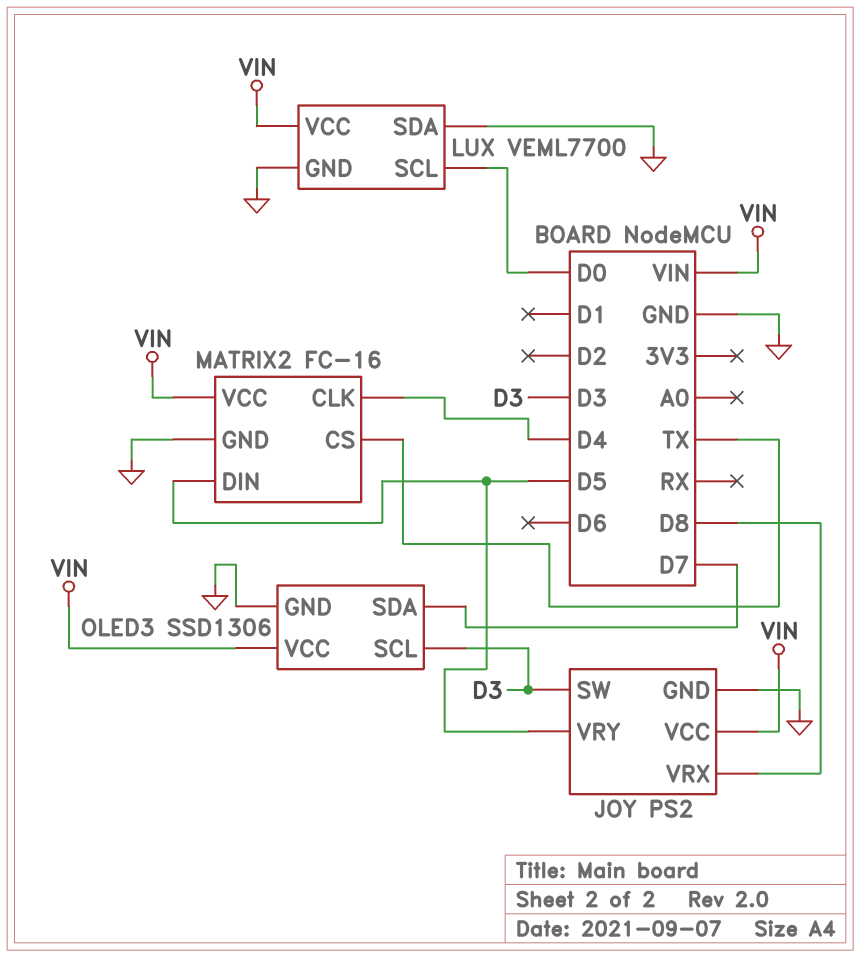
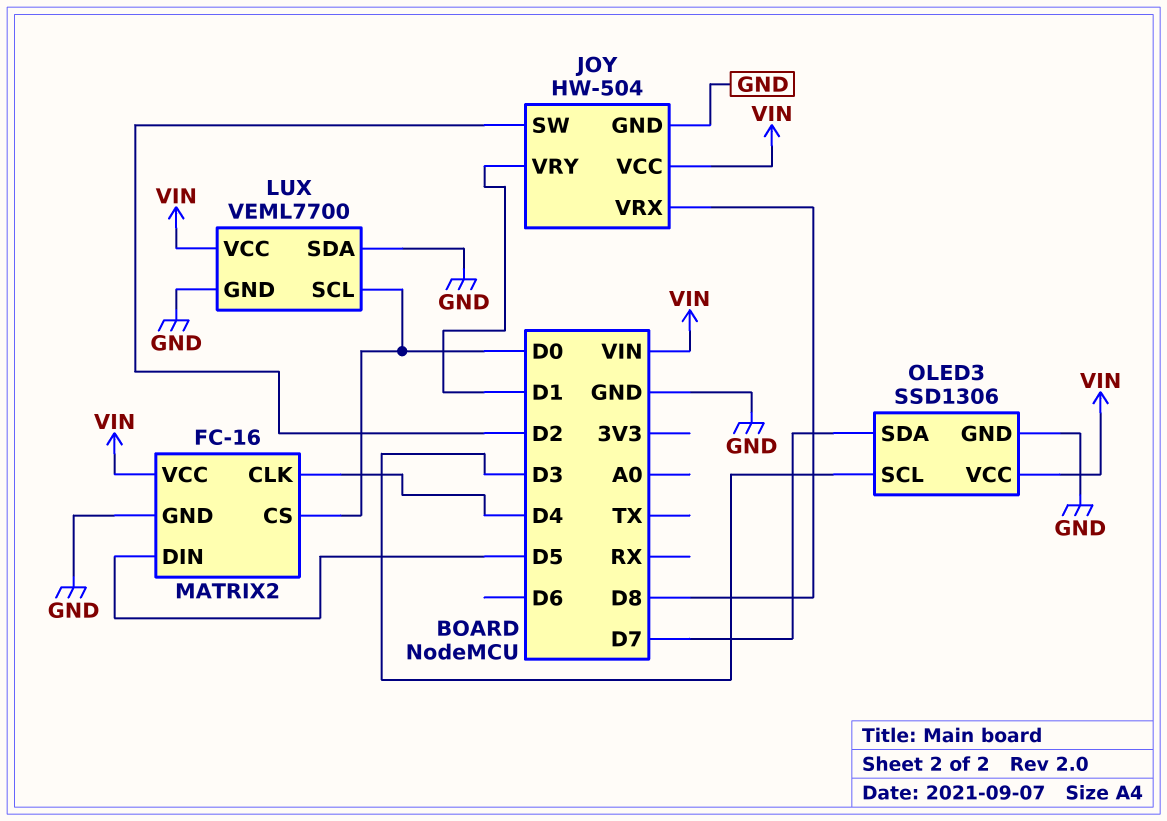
JOY: PS2 -> HW-504
JOY pin SW: D3 -> D2
JOY pin VRY: D5 -> D1
MATRIX2 pin CS: TX -> D0

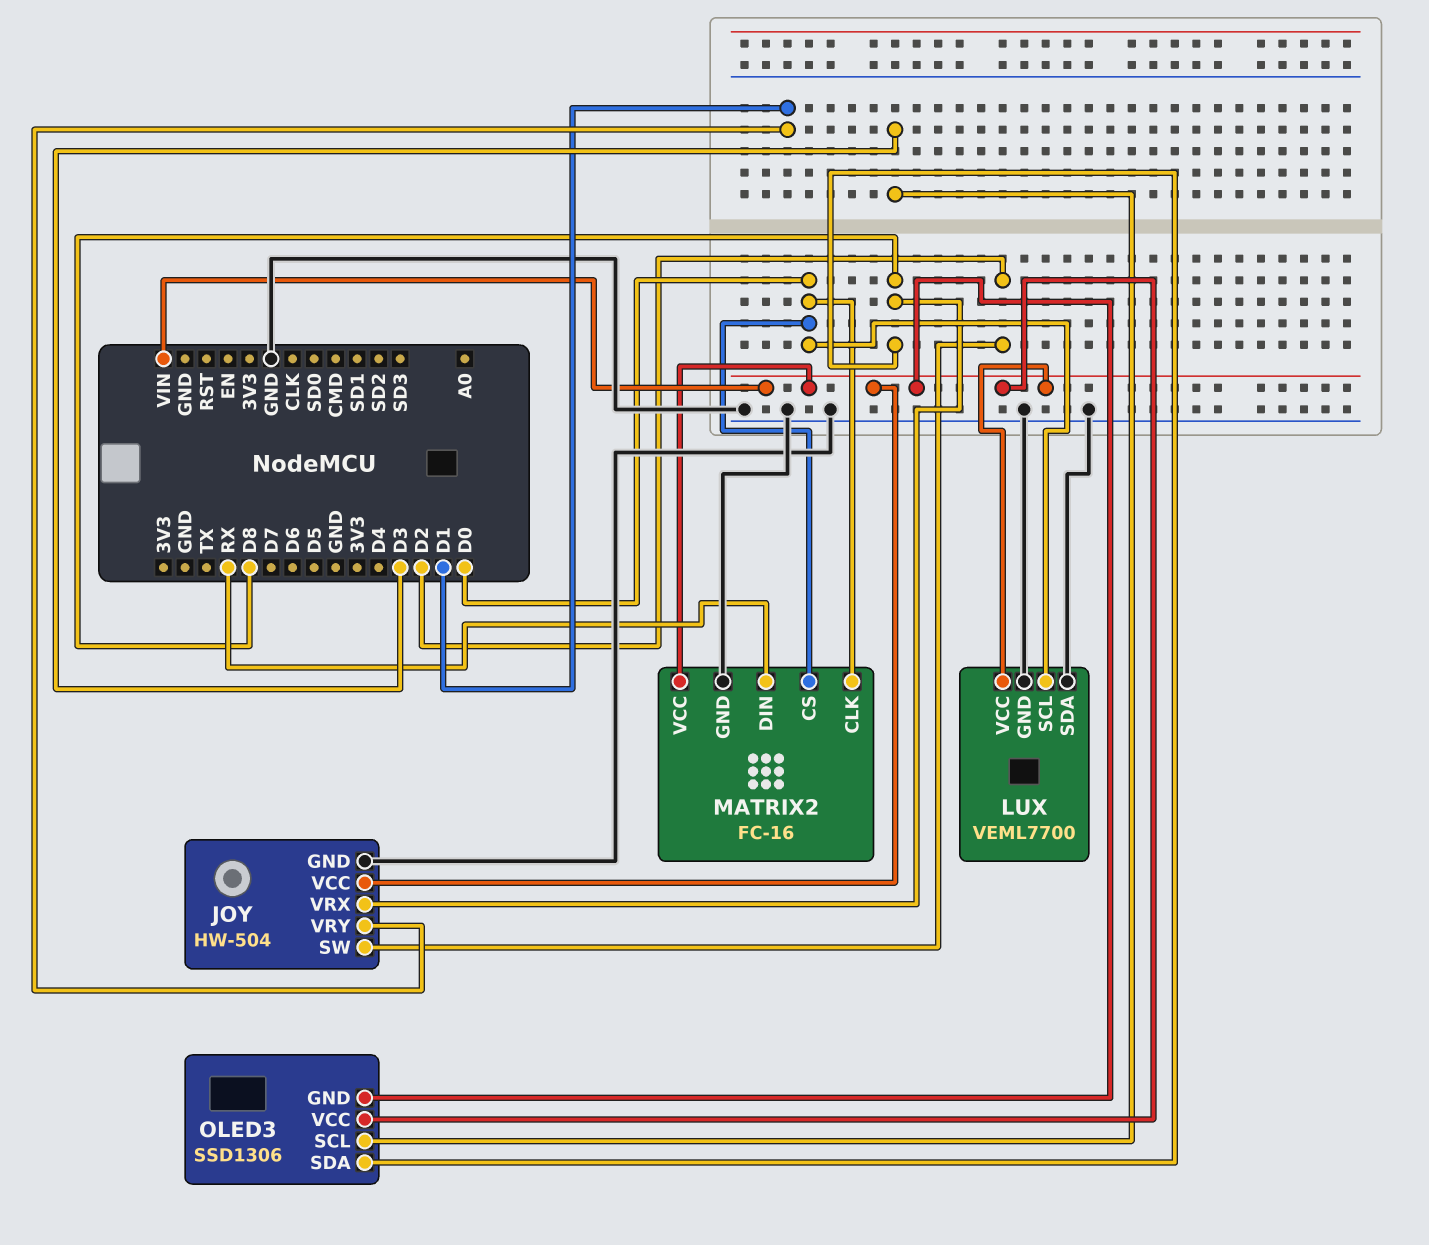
MATRIX2 pin CLK: D4 -> D0
MATRIX2 pin DIN: D5 -> RX
OLED3 pin GND: GND -> VIN
OLED3 pin SDA: D7 -> D8

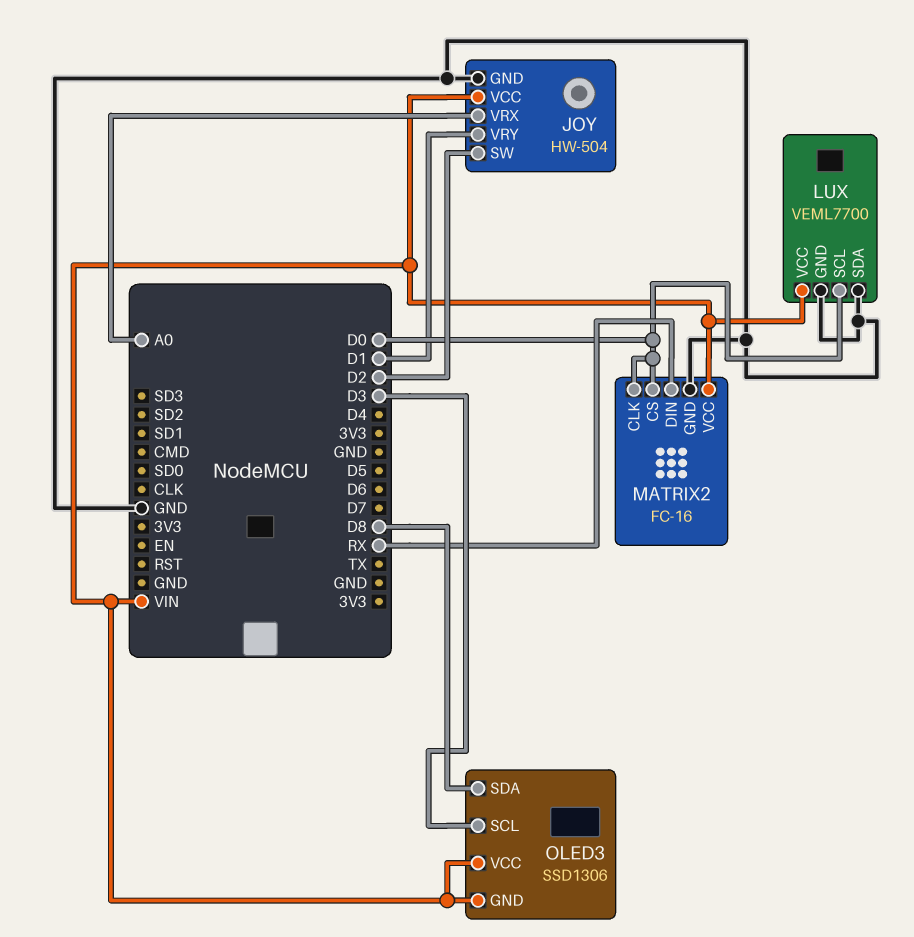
JOY pin VRX: D8 -> A0

